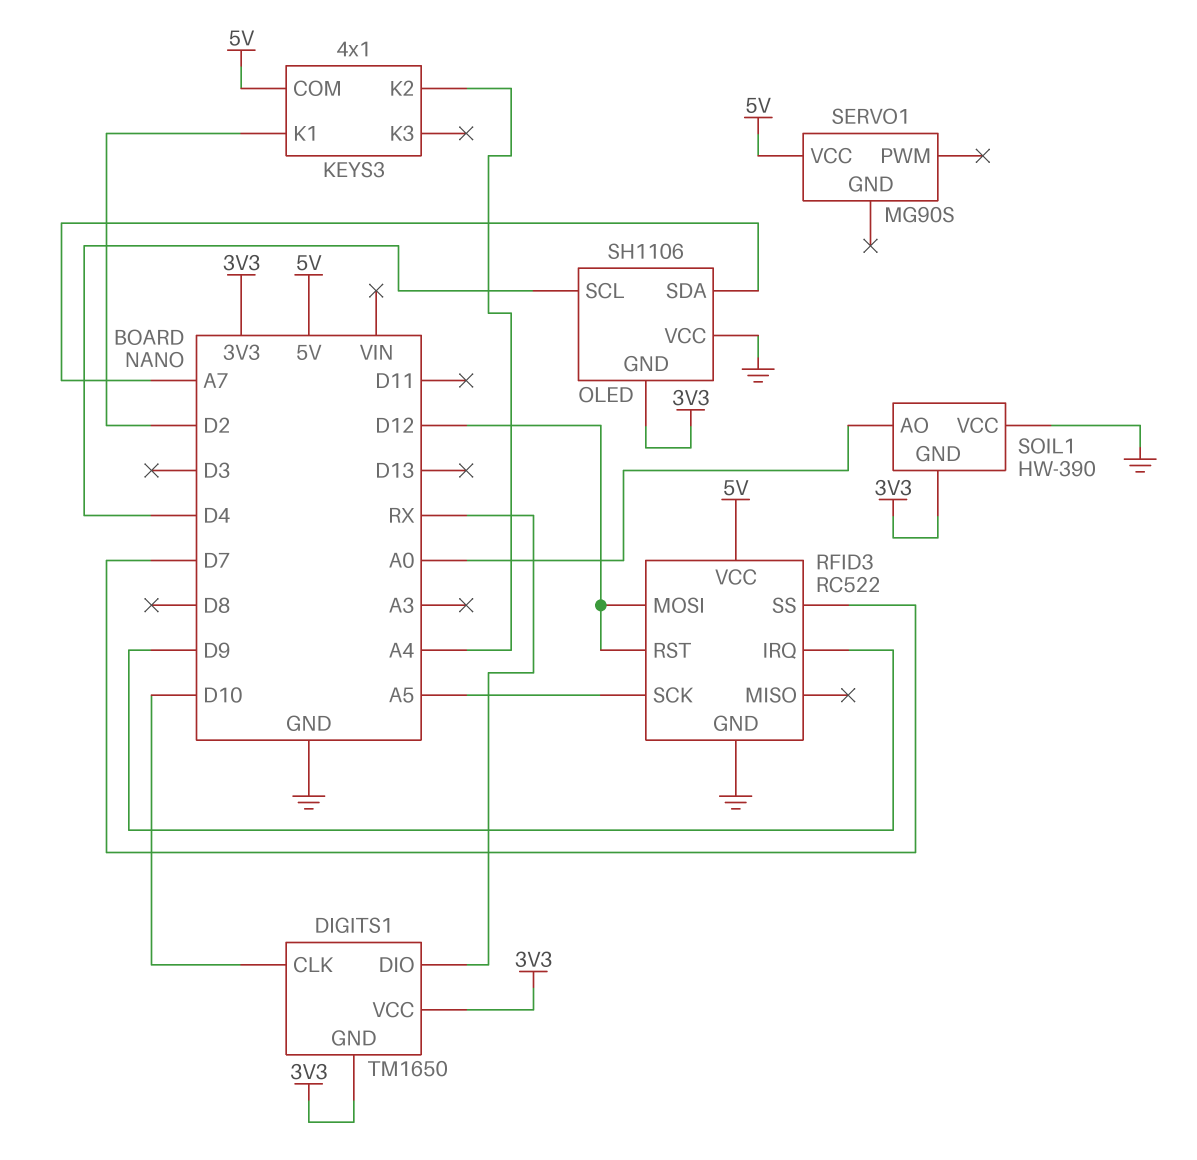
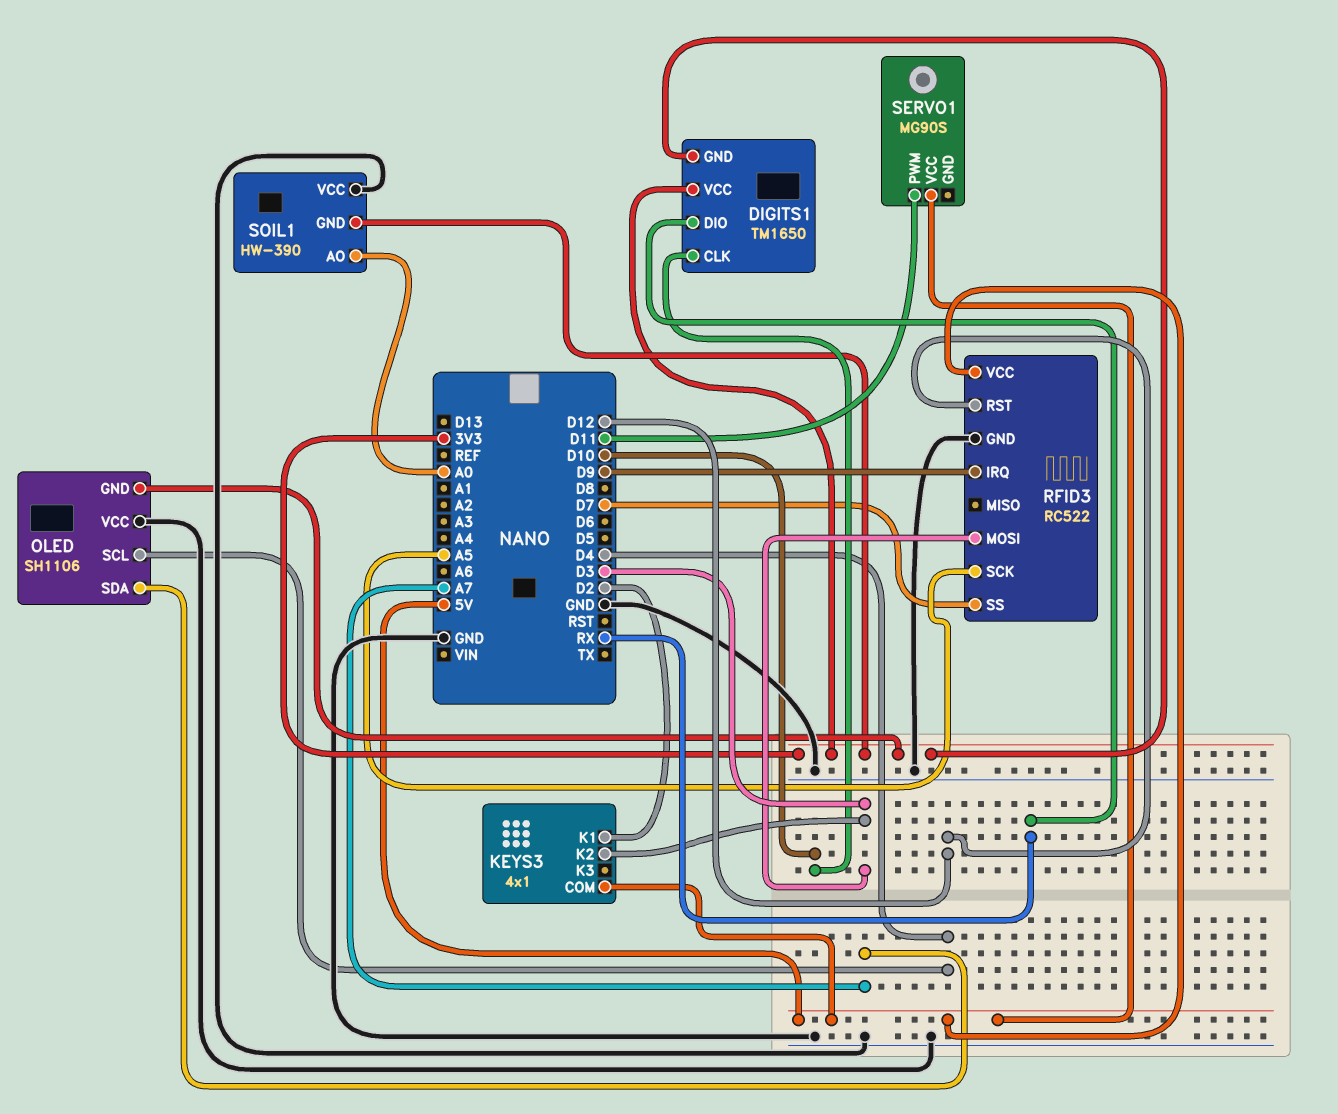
KEYS3 pin K2: A4 -> D3
RFID3 pin MOSI: D12 -> D3
SERVO1 pin PWM: none -> D11

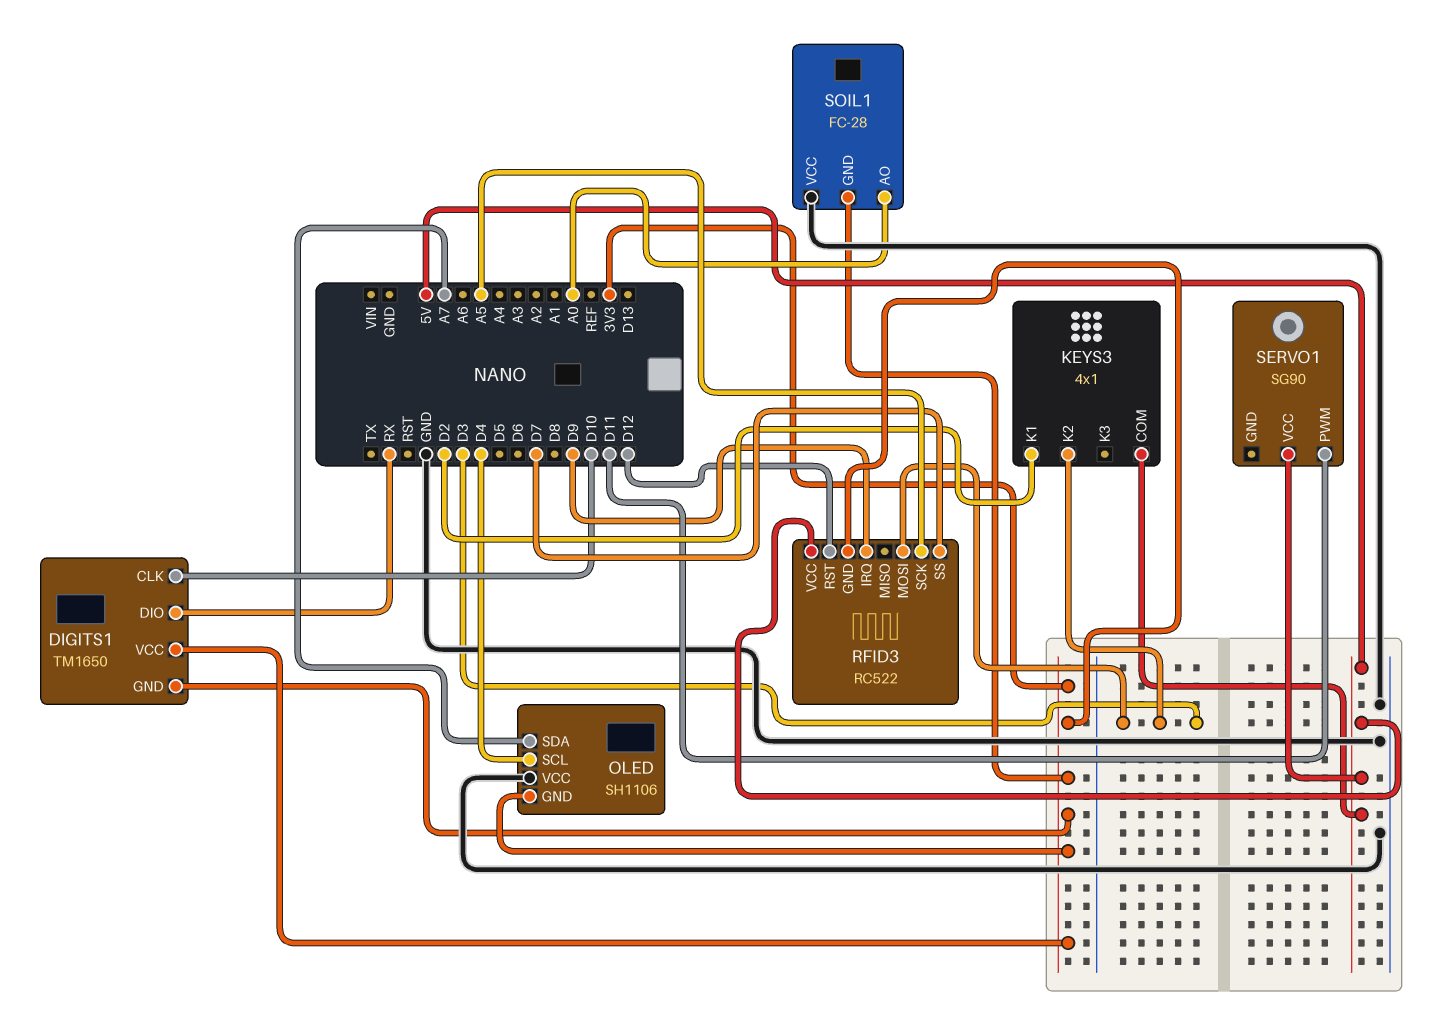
RFID3 pin GND: GND -> 3V3
SERVO1: MG90S -> SG90
SOIL1: HW-390 -> FC-28

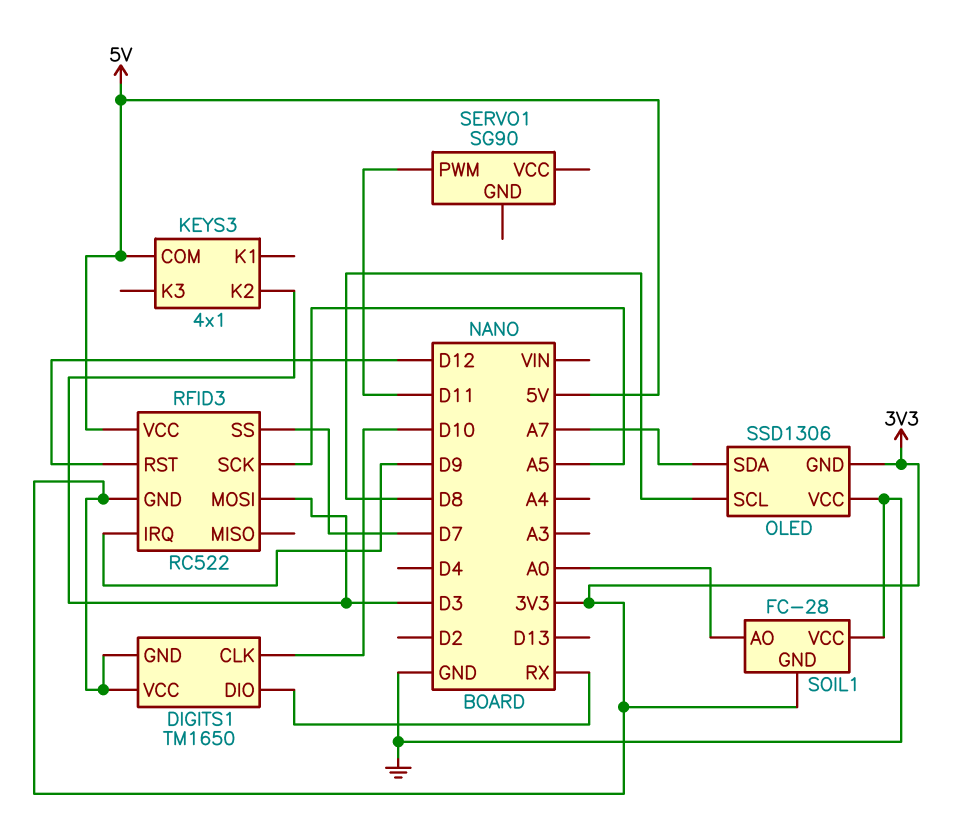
KEYS3 pin K1: D2 -> none
OLED: SH1106 -> SSD1306
OLED pin SCL: D4 -> D8
SERVO1 pin VCC: 5V -> none

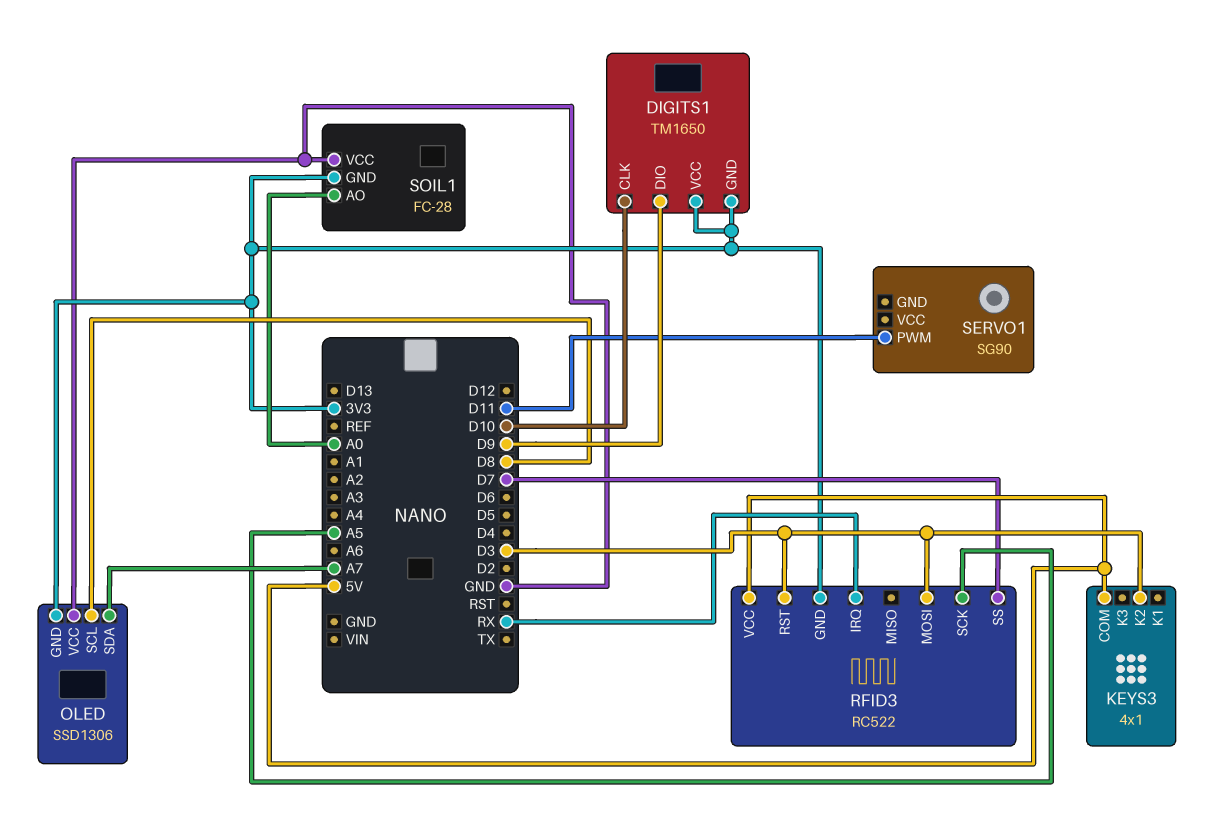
DIGITS1 pin DIO: RX -> D9
RFID3 pin IRQ: D9 -> RX
RFID3 pin RST: D12 -> D3

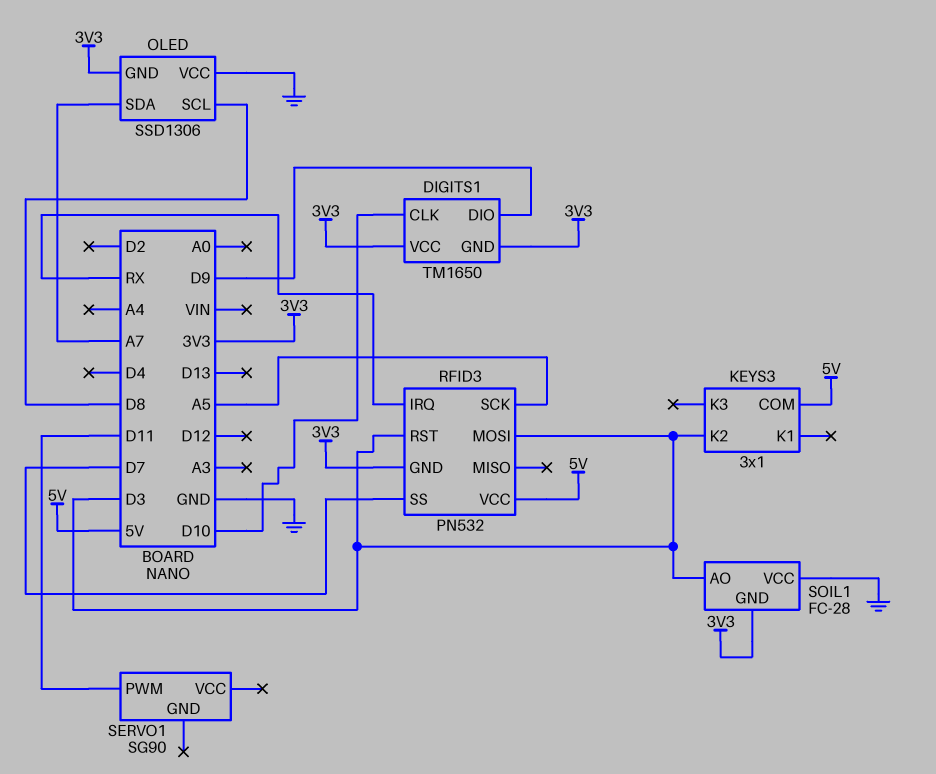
KEYS3: 4x1 -> 3x1
RFID3: RC522 -> PN532
SOIL1 pin AO: A0 -> D3

